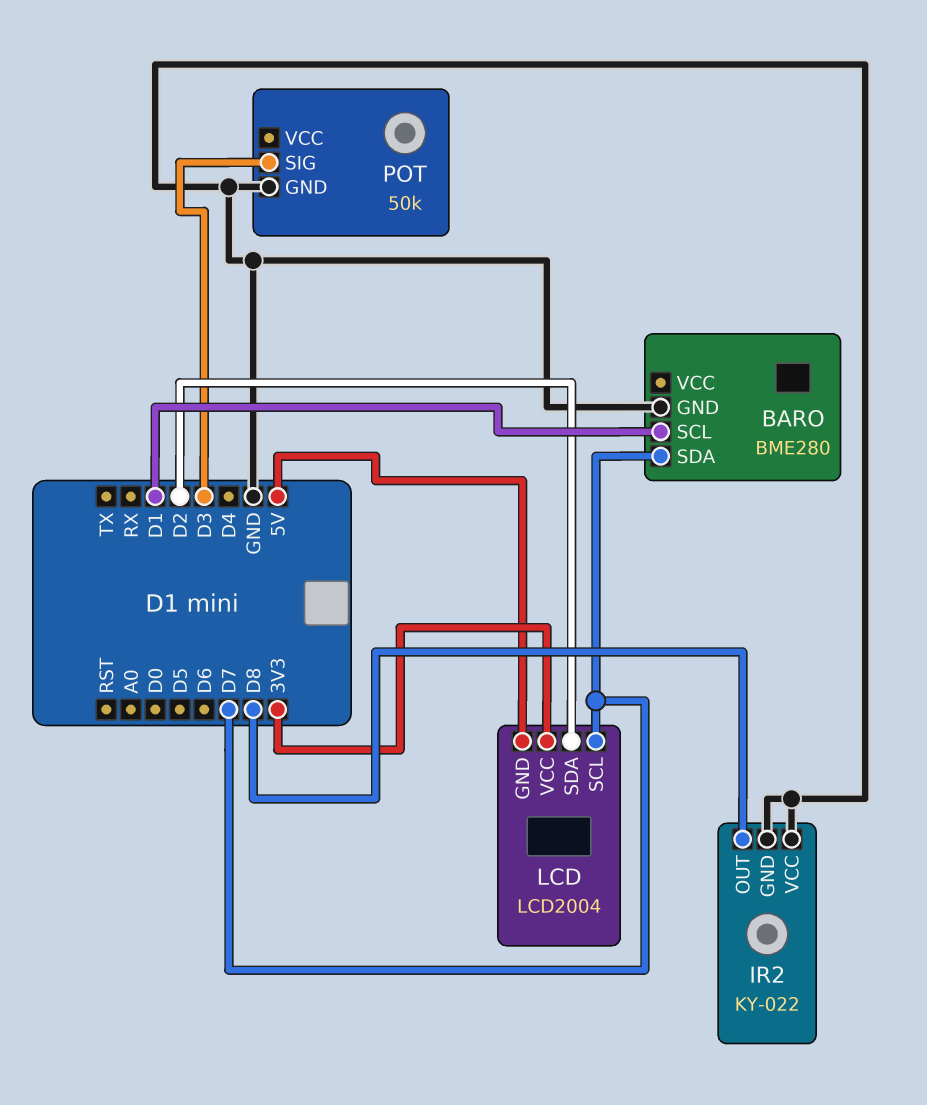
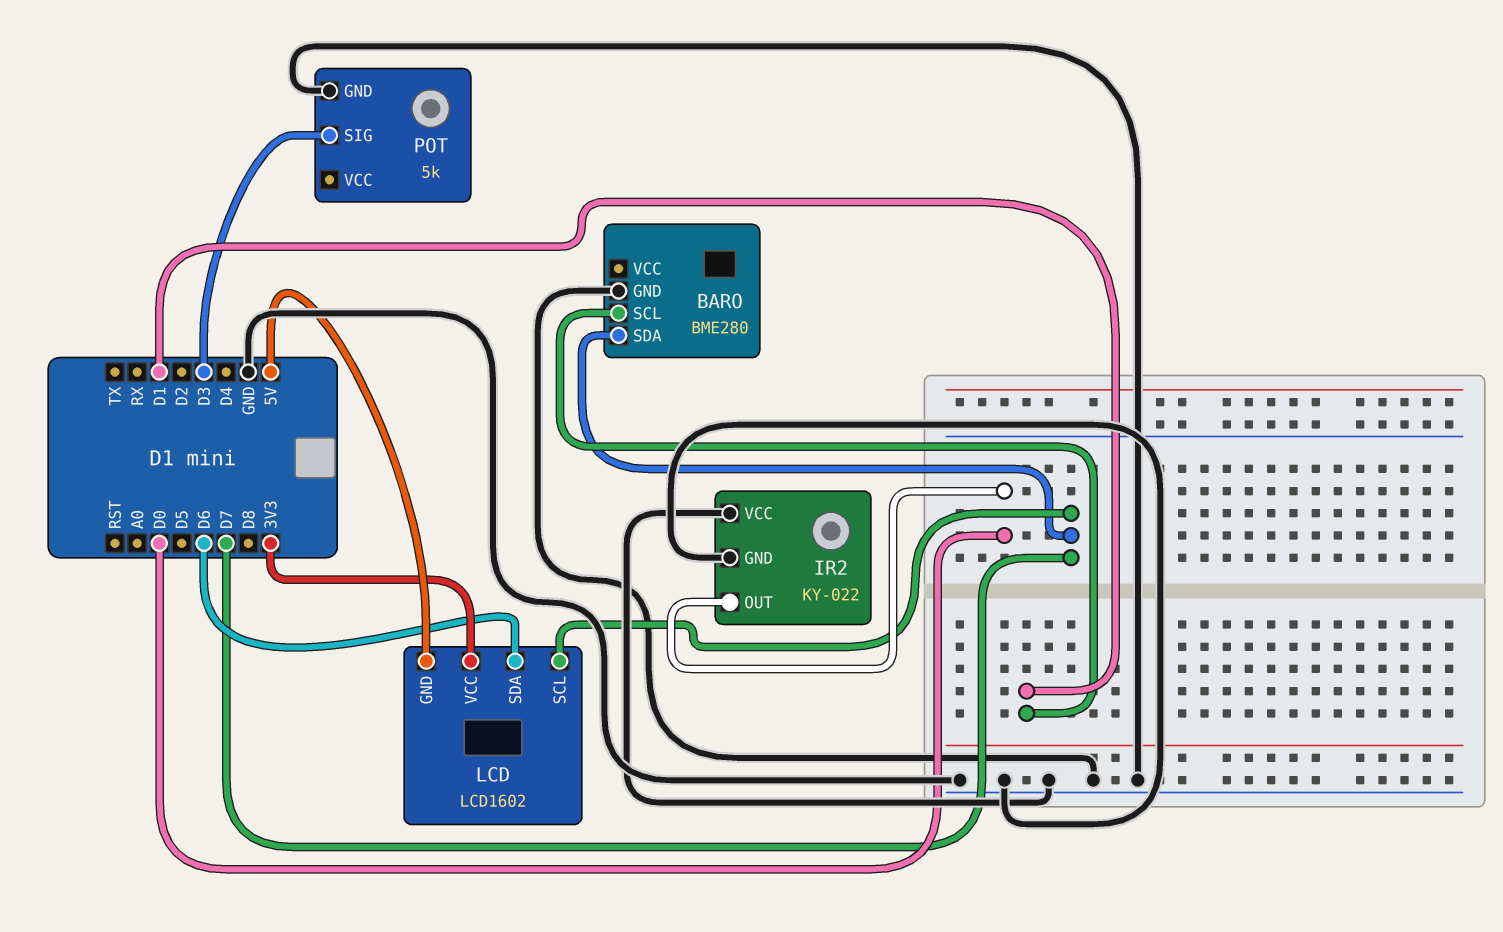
IR2 pin OUT: D8 -> D0
LCD: LCD2004 -> LCD1602
LCD pin SDA: D2 -> D6
POT: 50k -> 5k

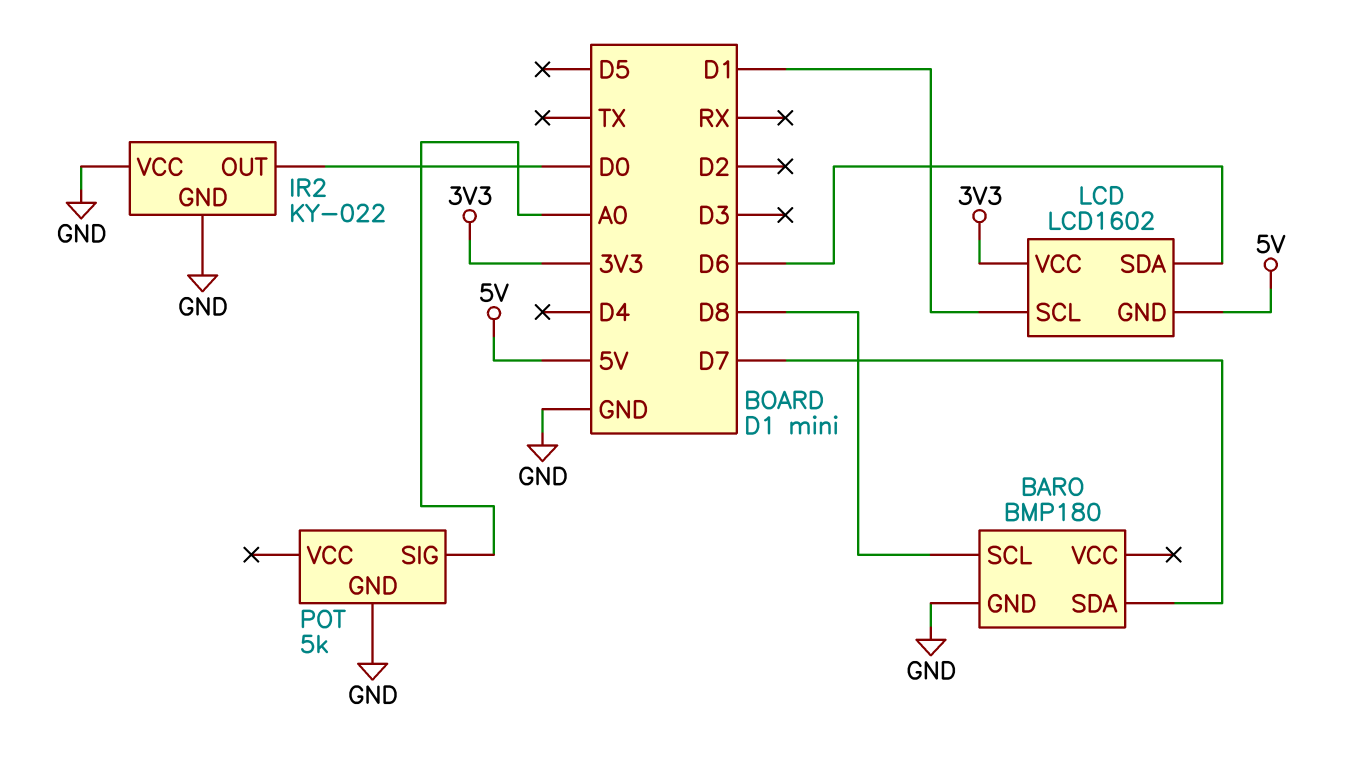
BARO: BME280 -> BMP180
BARO pin SCL: D1 -> D8
LCD pin SCL: D7 -> D1
POT pin SIG: D3 -> A0

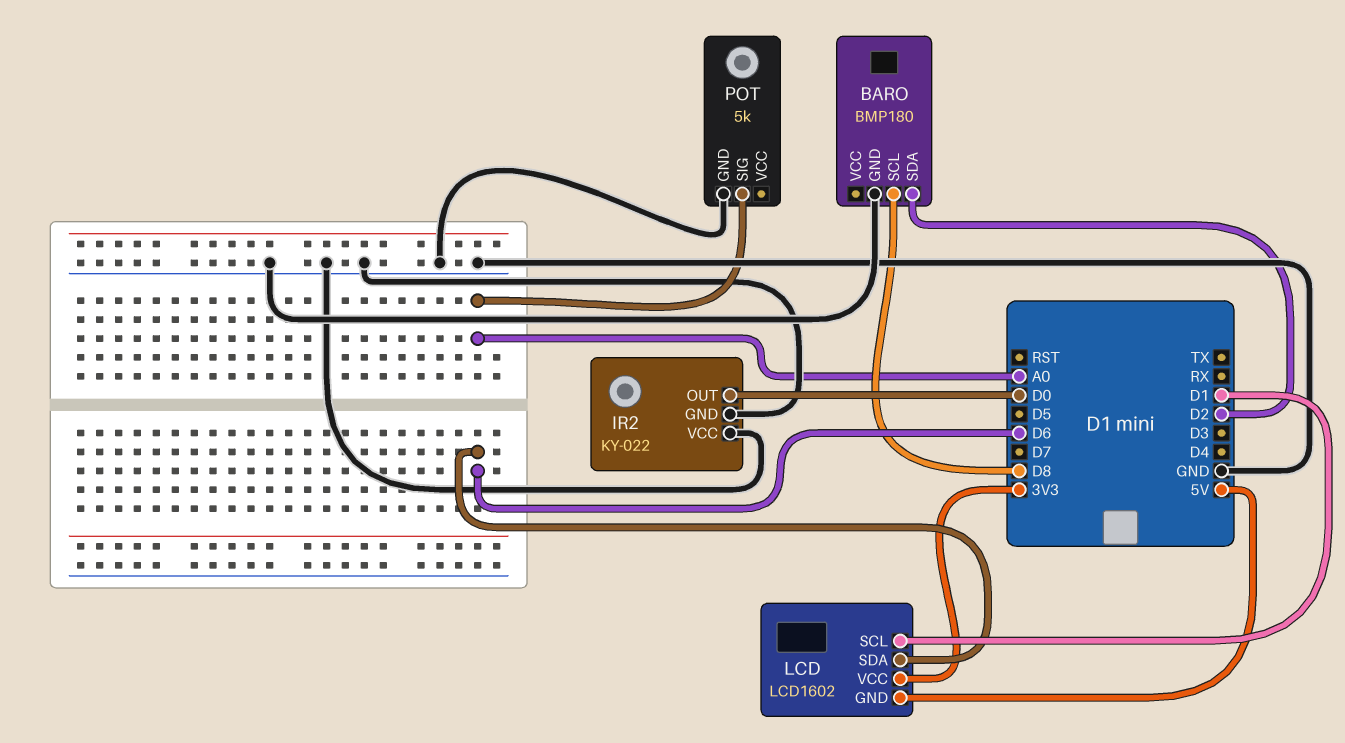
BARO pin SDA: D7 -> D2

